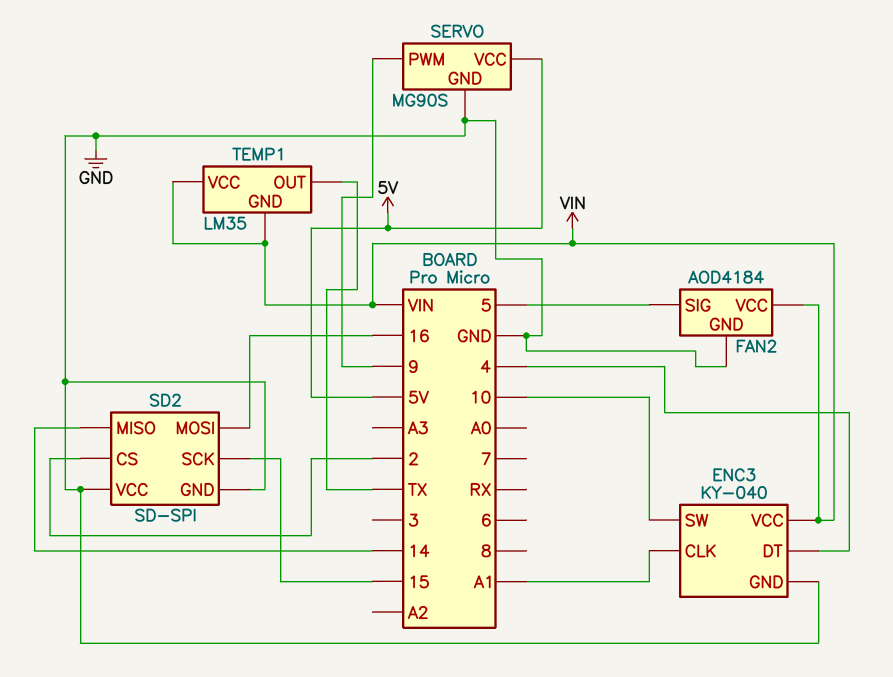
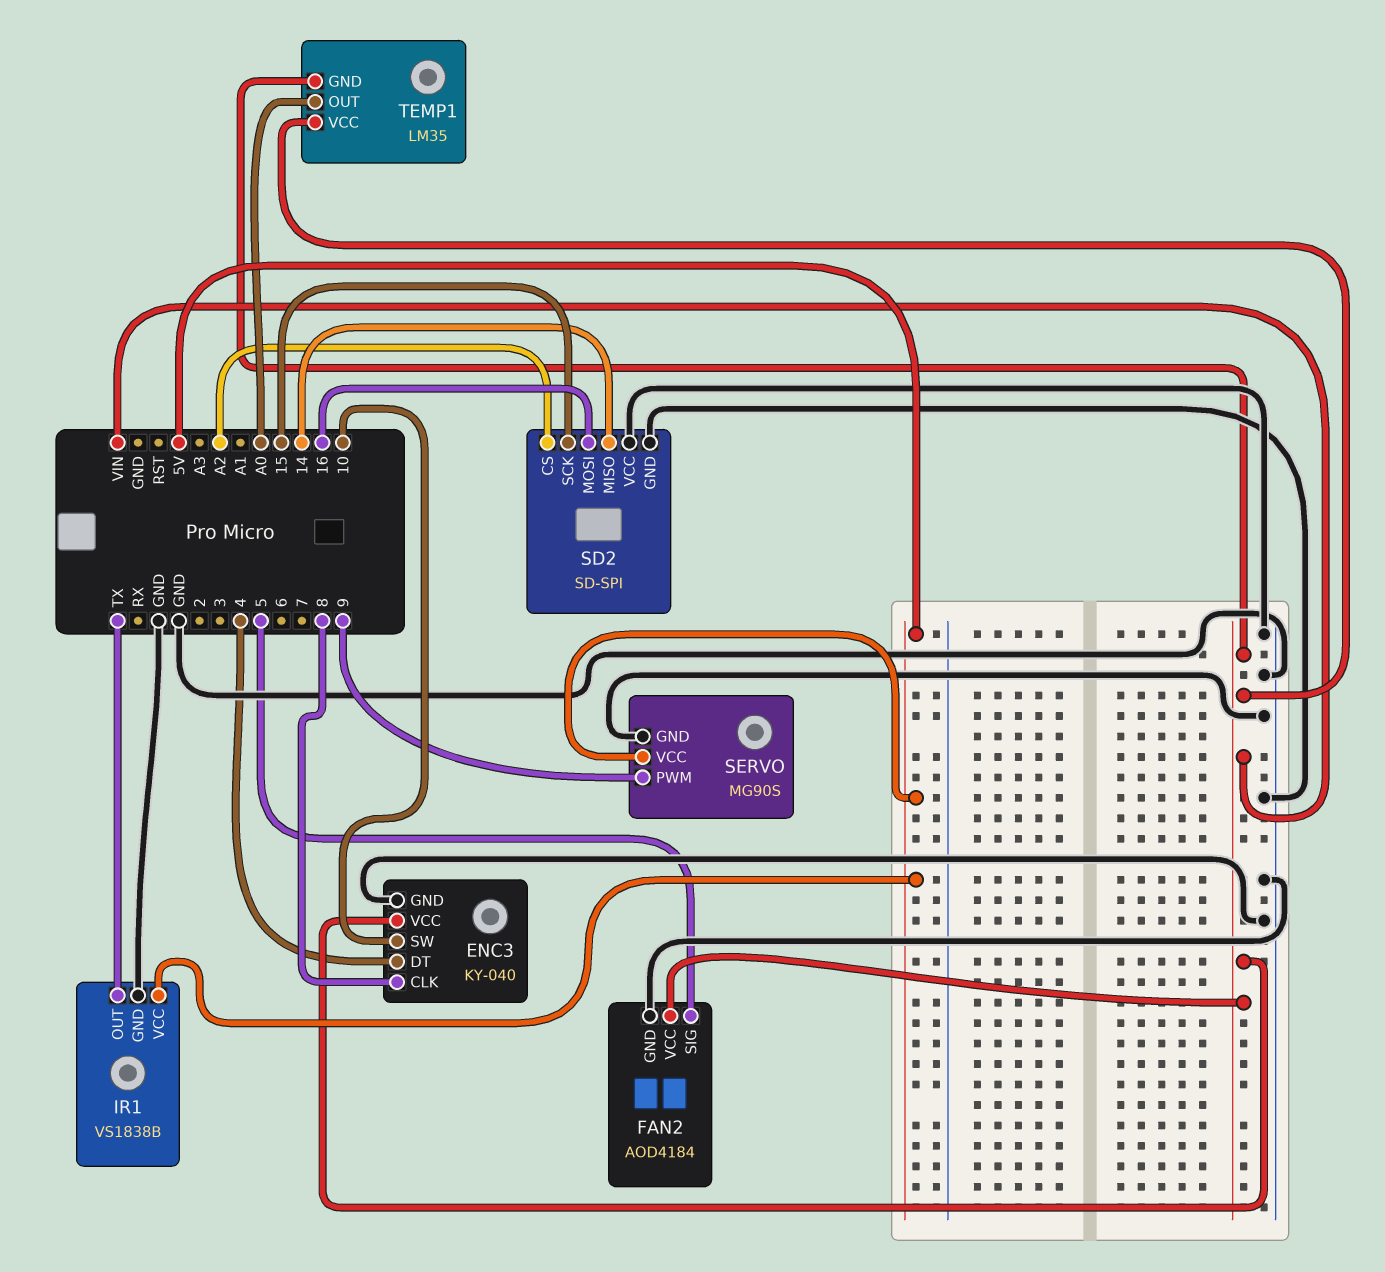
ENC3 pin CLK: A1 -> 8
IR1: none -> VS1838B
IR1 pin GND: none -> GND
IR1 pin OUT: none -> TX
IR1 pin VCC: none -> 5V
SD2 pin CS: 2 -> A2
TEMP1 pin OUT: TX -> A0

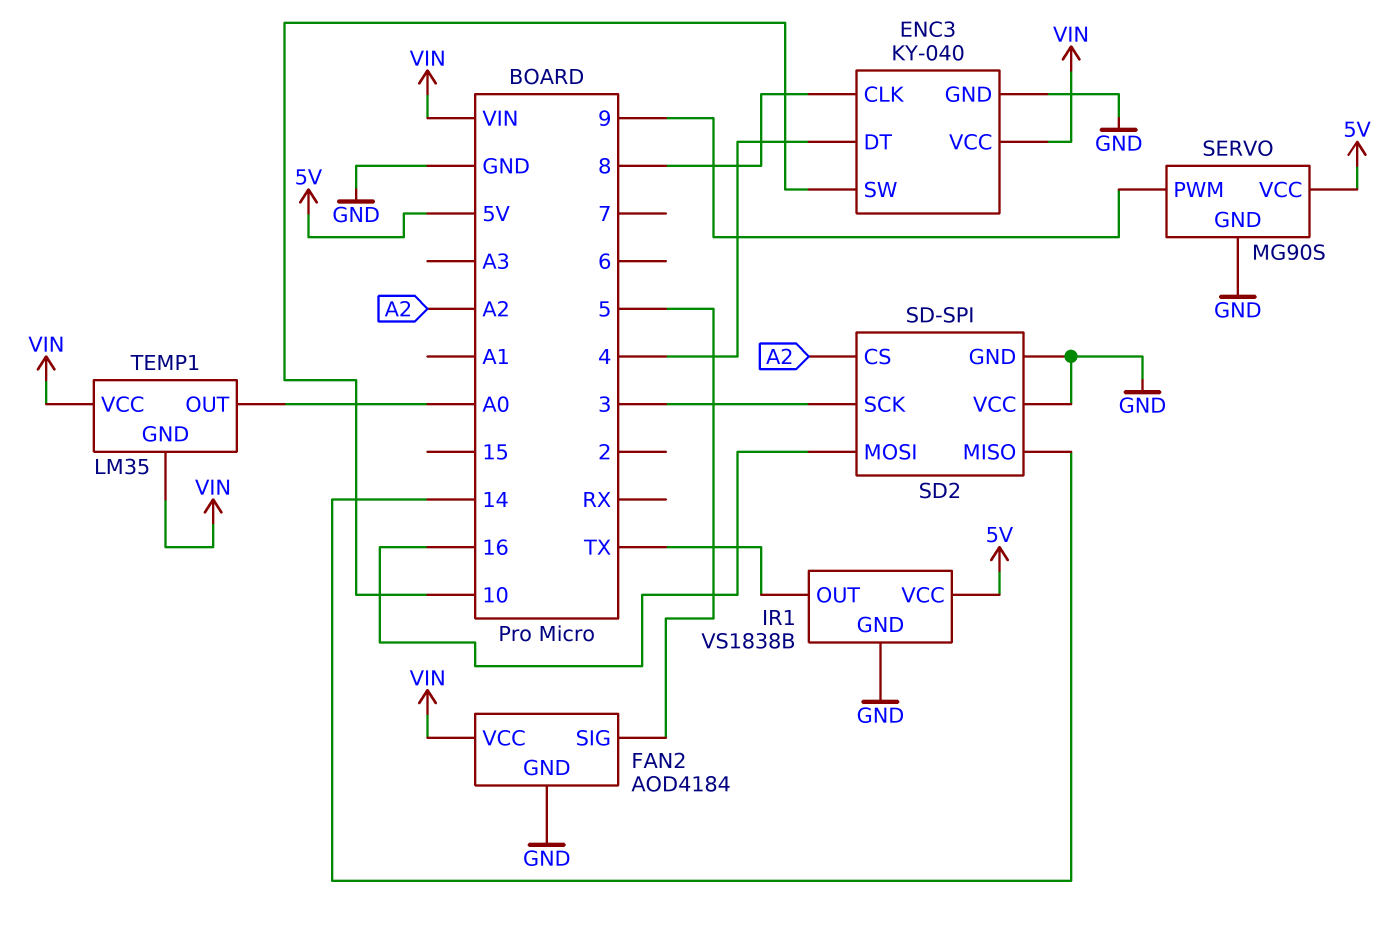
SD2 pin SCK: 15 -> 3

